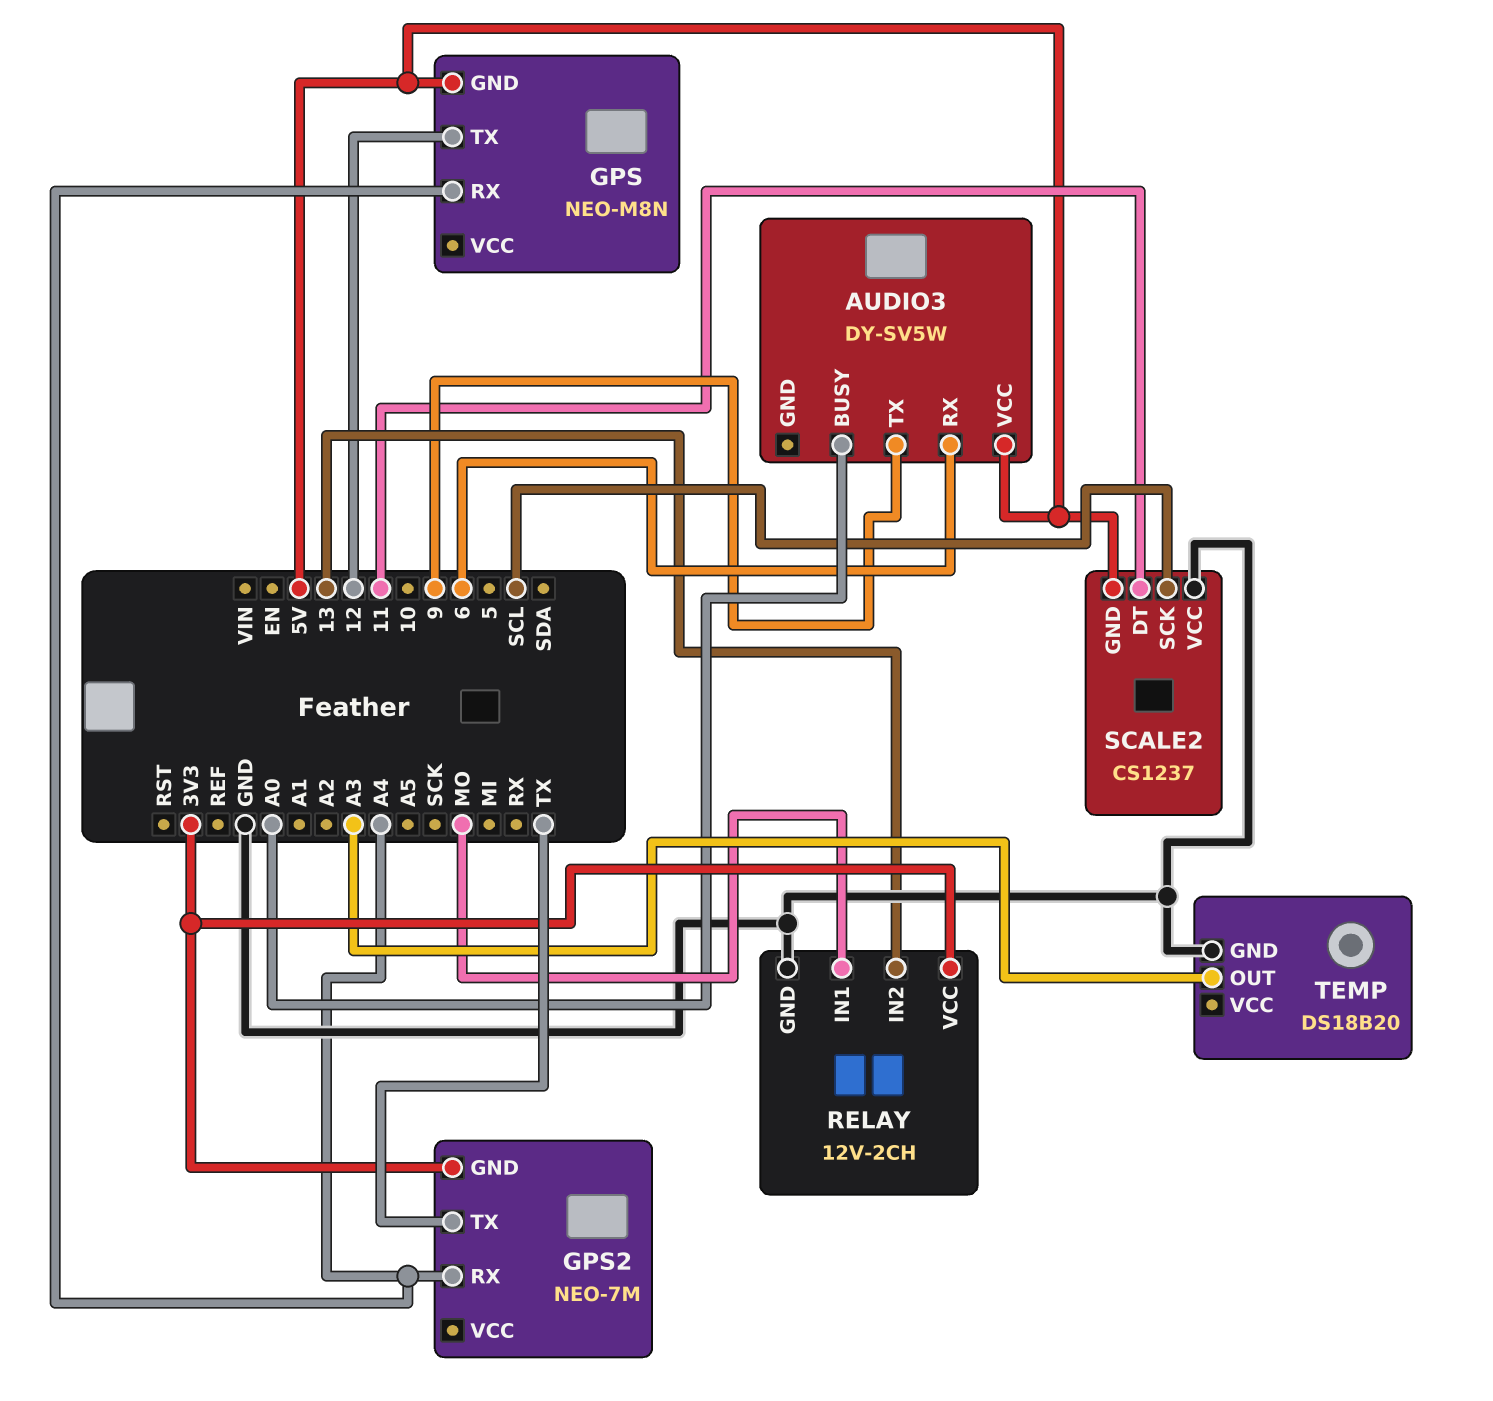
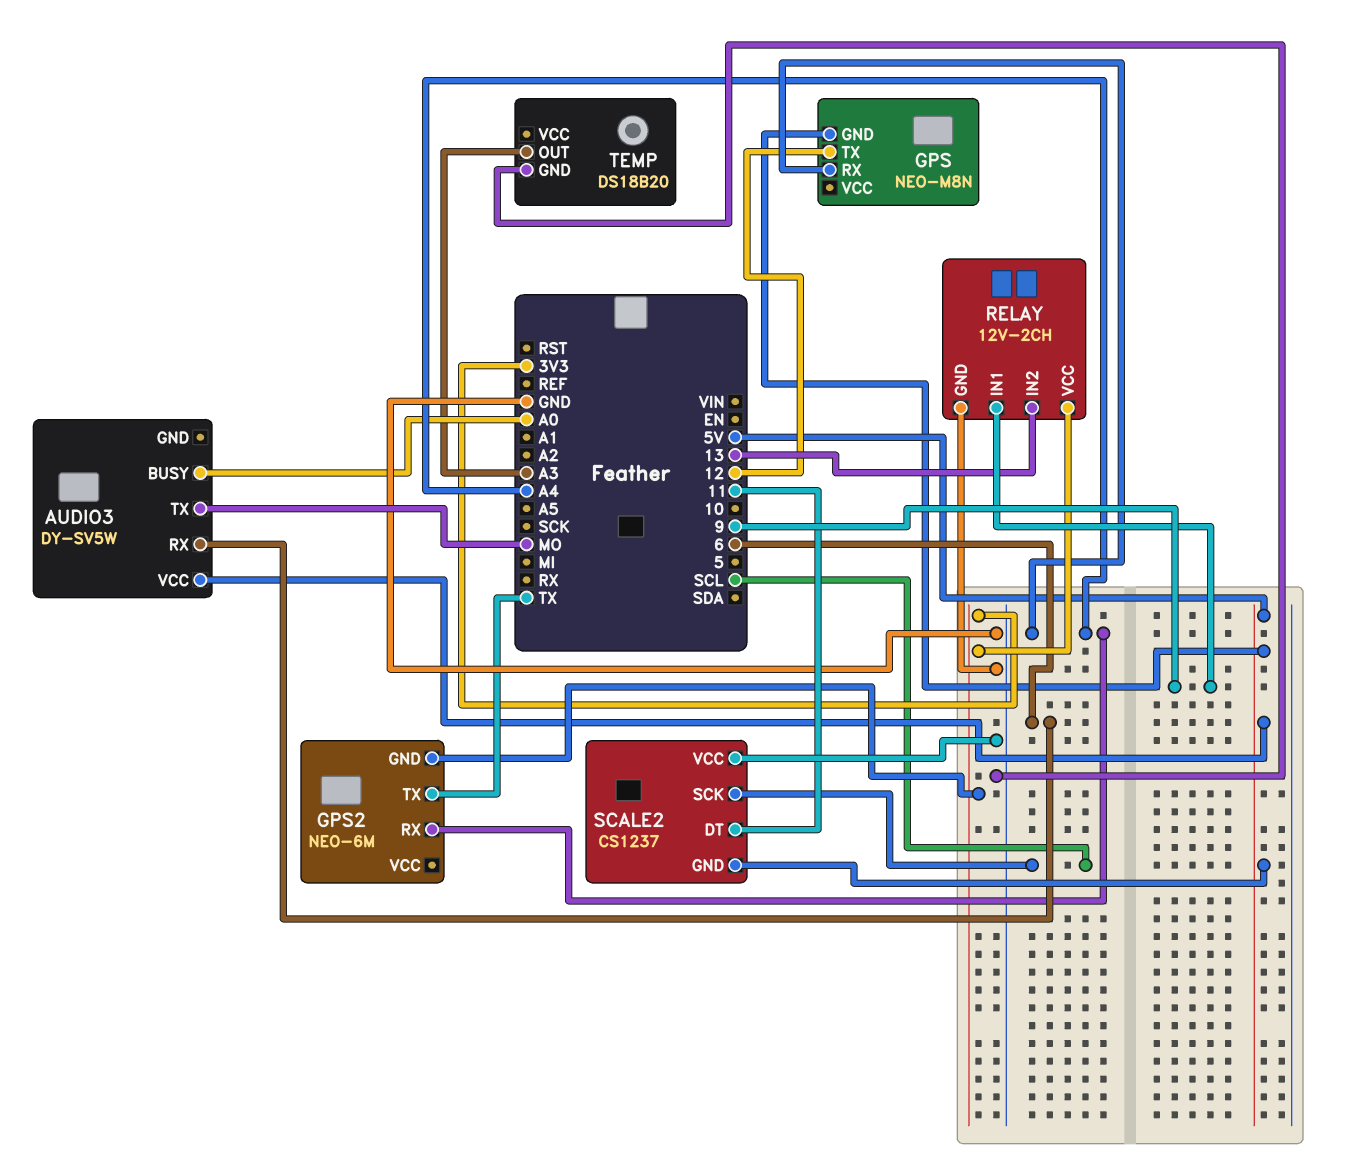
AUDIO3 pin TX: 9 -> MO
GPS2: NEO-7M -> NEO-6M
RELAY pin IN1: MO -> 9

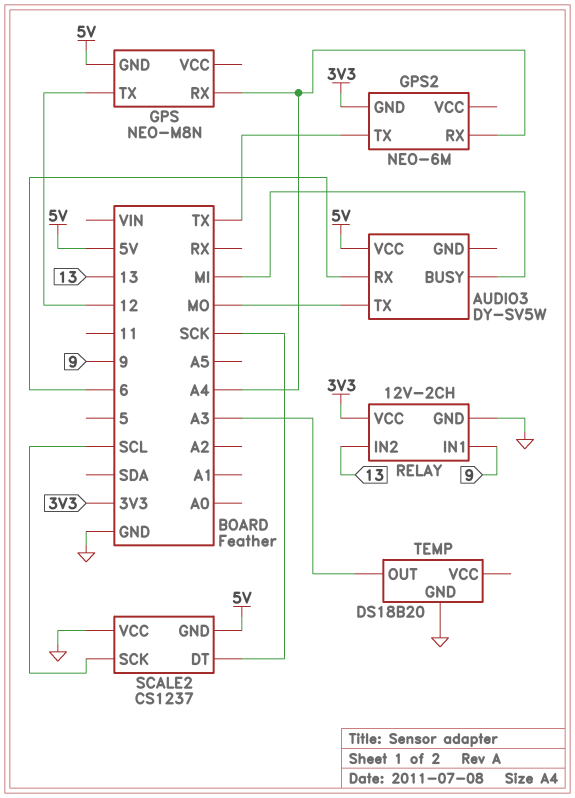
AUDIO3 pin BUSY: A0 -> MI
SCALE2 pin DT: 11 -> SCK

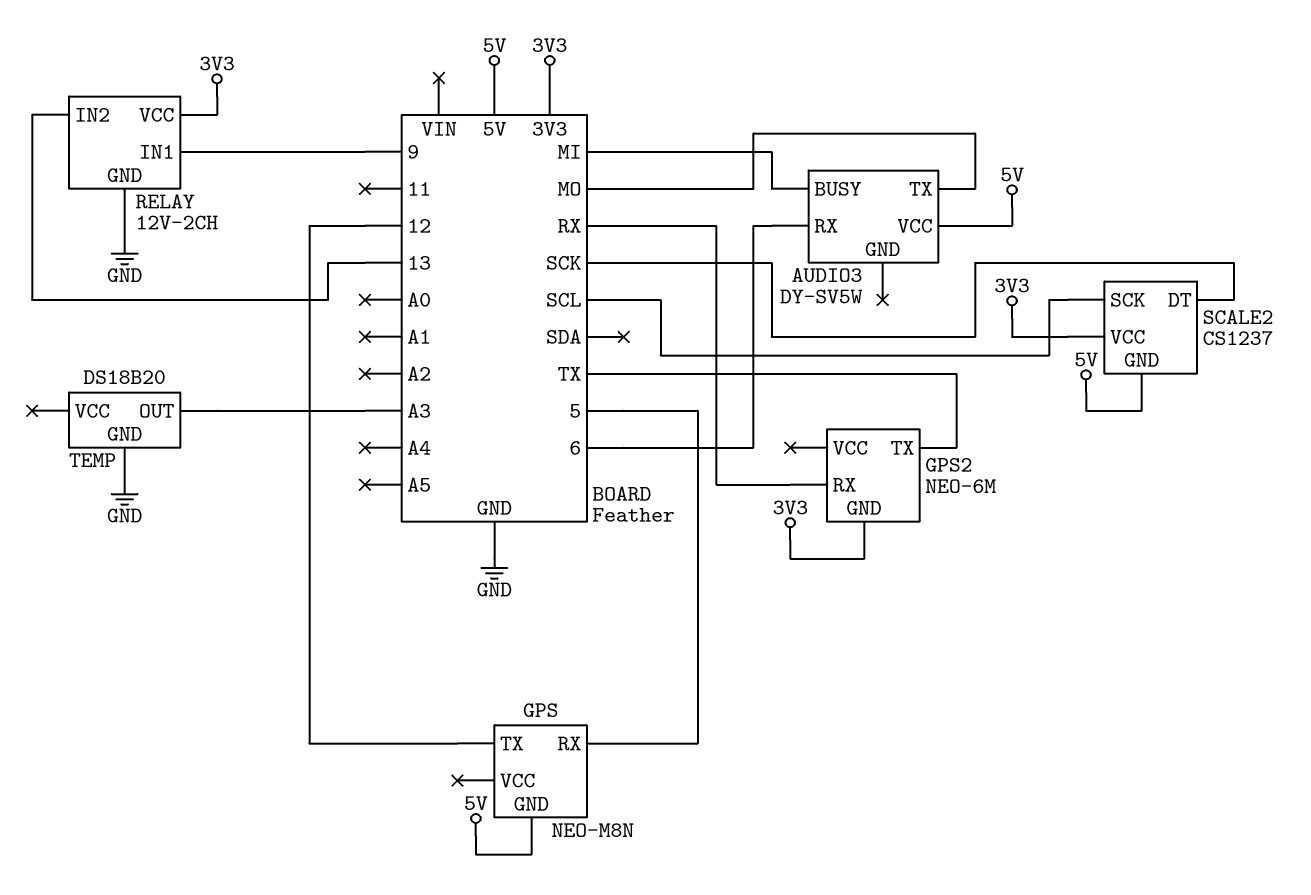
GPS pin RX: A4 -> 5
GPS2 pin RX: A4 -> RX
SCALE2 pin VCC: GND -> 3V3

